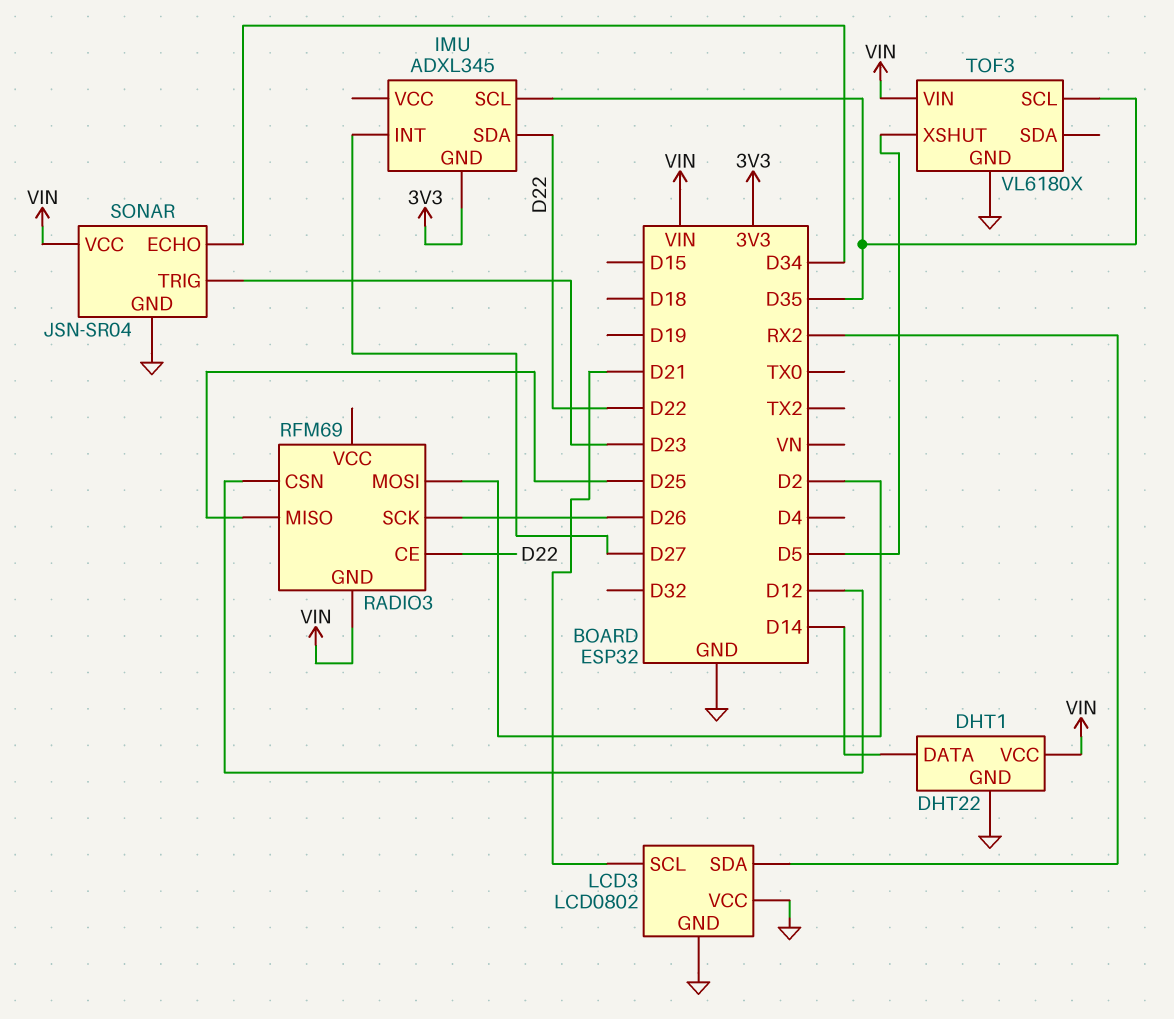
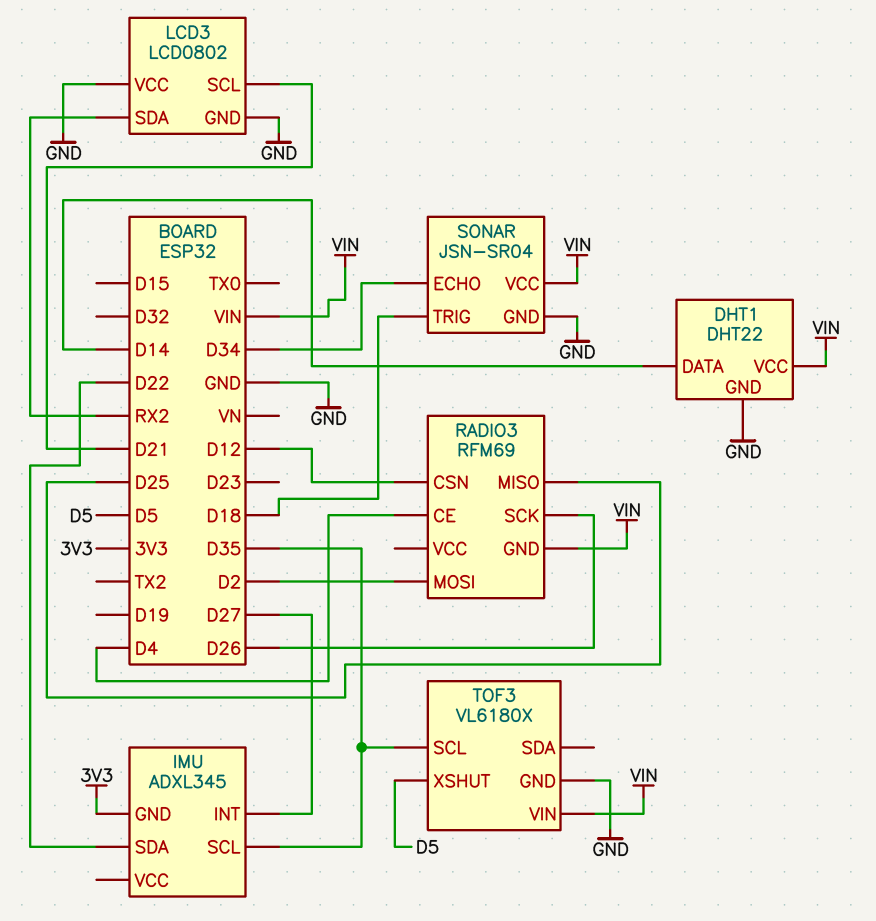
RADIO3 pin CE: D22 -> D4
SONAR pin TRIG: D23 -> D18

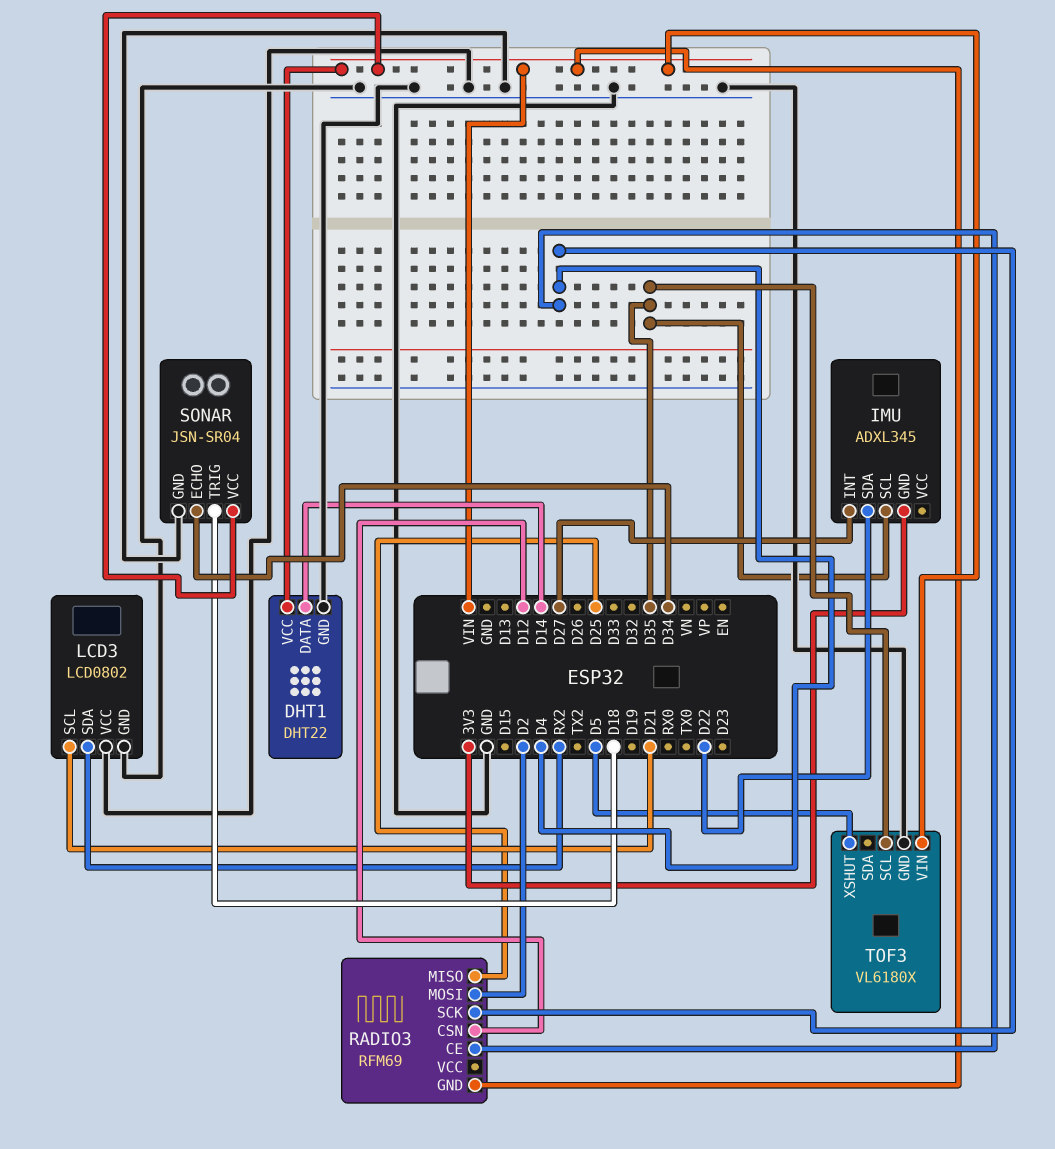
RADIO3 pin SCK: D26 -> D4

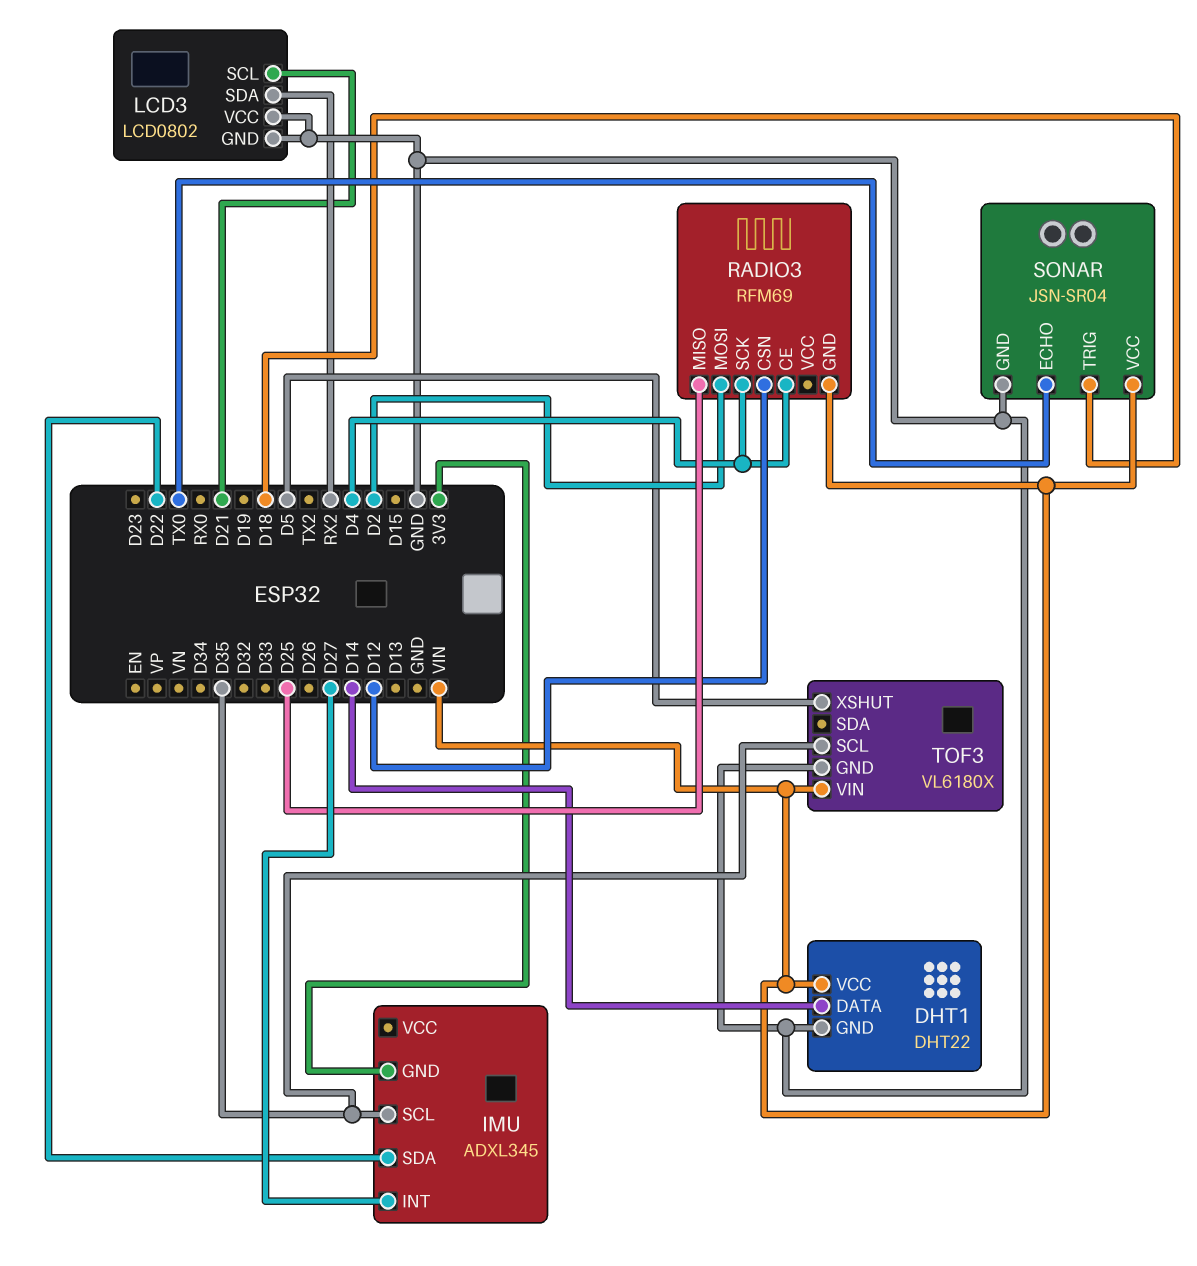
SONAR pin ECHO: D34 -> TX0

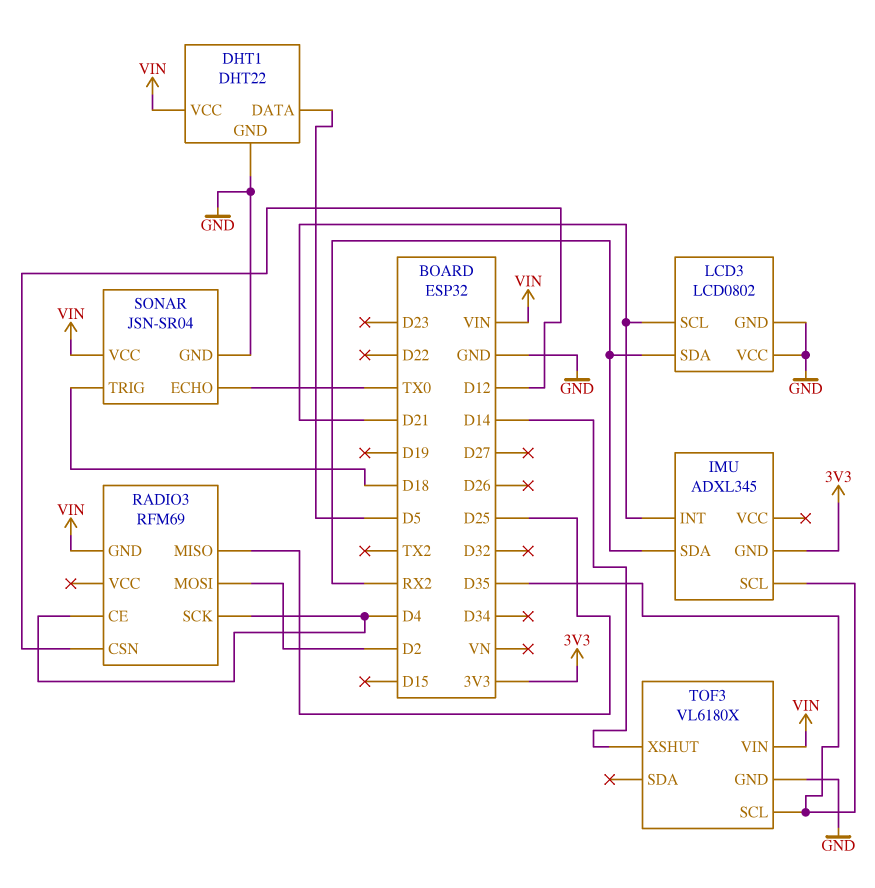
DHT1 pin DATA: D14 -> D5
IMU pin INT: D27 -> D21
IMU pin SDA: D22 -> RX2
TOF3 pin XSHUT: D5 -> D14

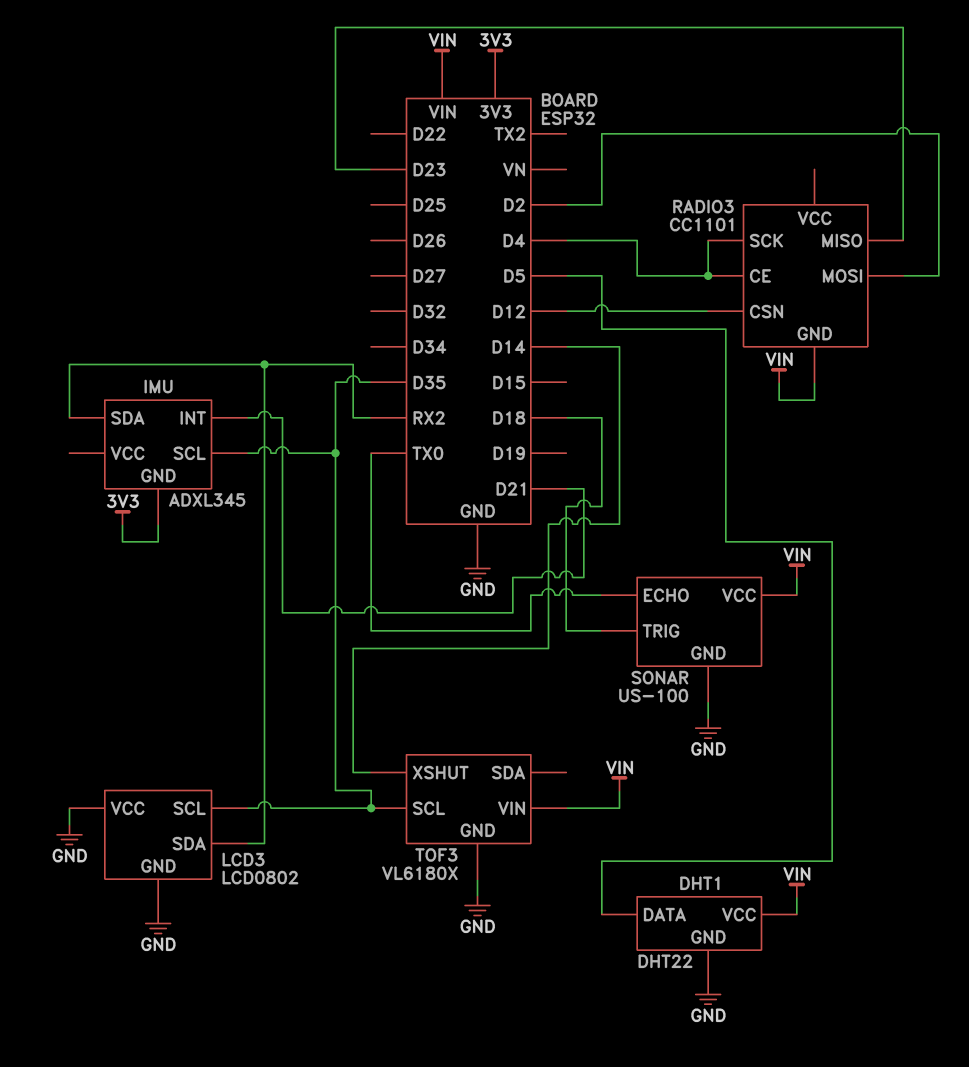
LCD3 pin SCL: D21 -> D35
RADIO3: RFM69 -> CC1101
RADIO3 pin MISO: D25 -> D23
SONAR: JSN-SR04 -> US-100

